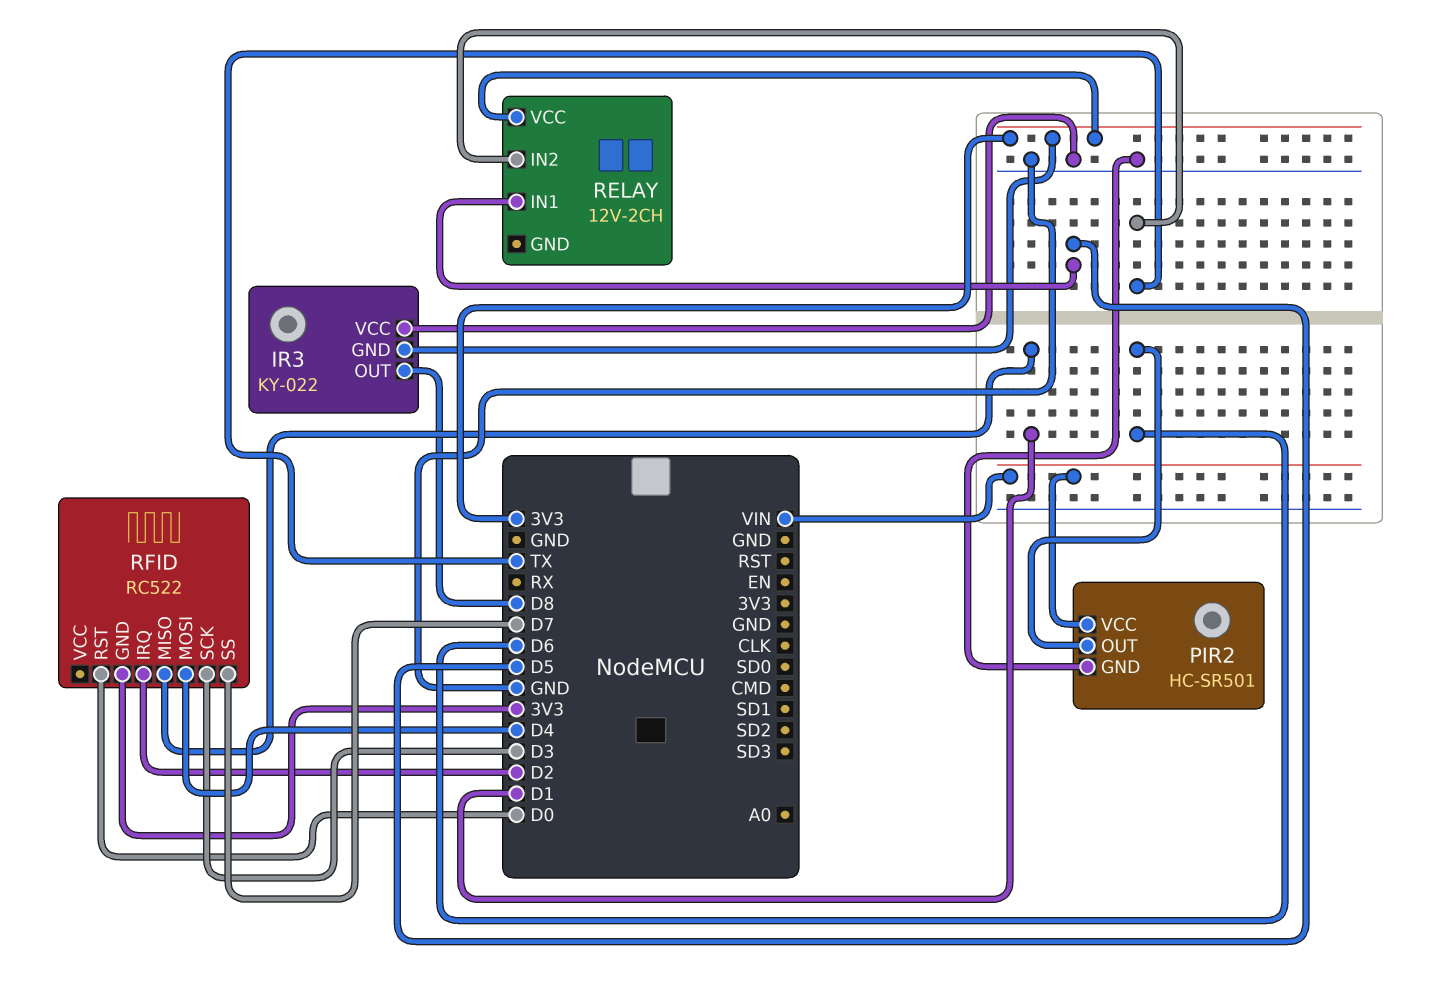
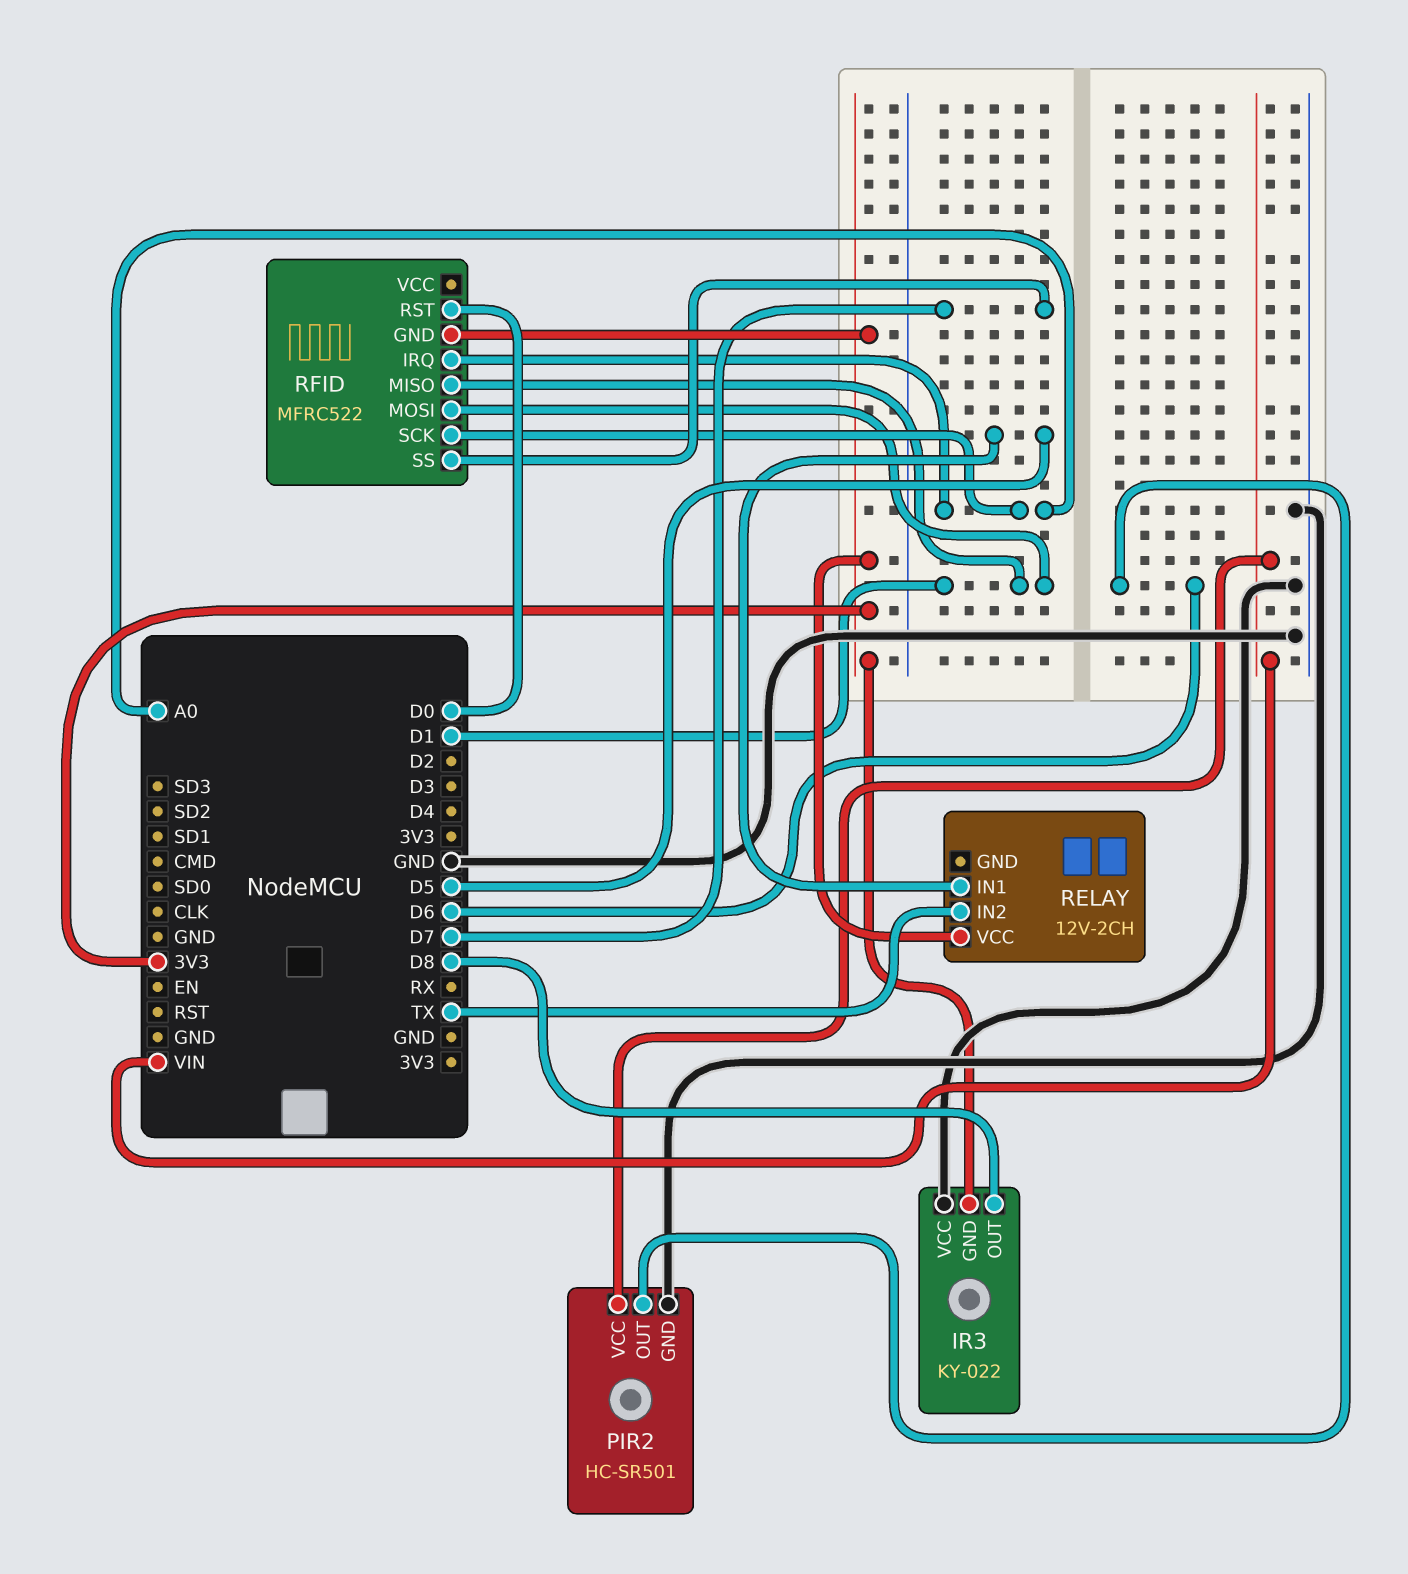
RFID: RC522 -> MFRC522
RFID pin IRQ: D2 -> A0
RFID pin MOSI: D4 -> D1
RFID pin SCK: D3 -> A0

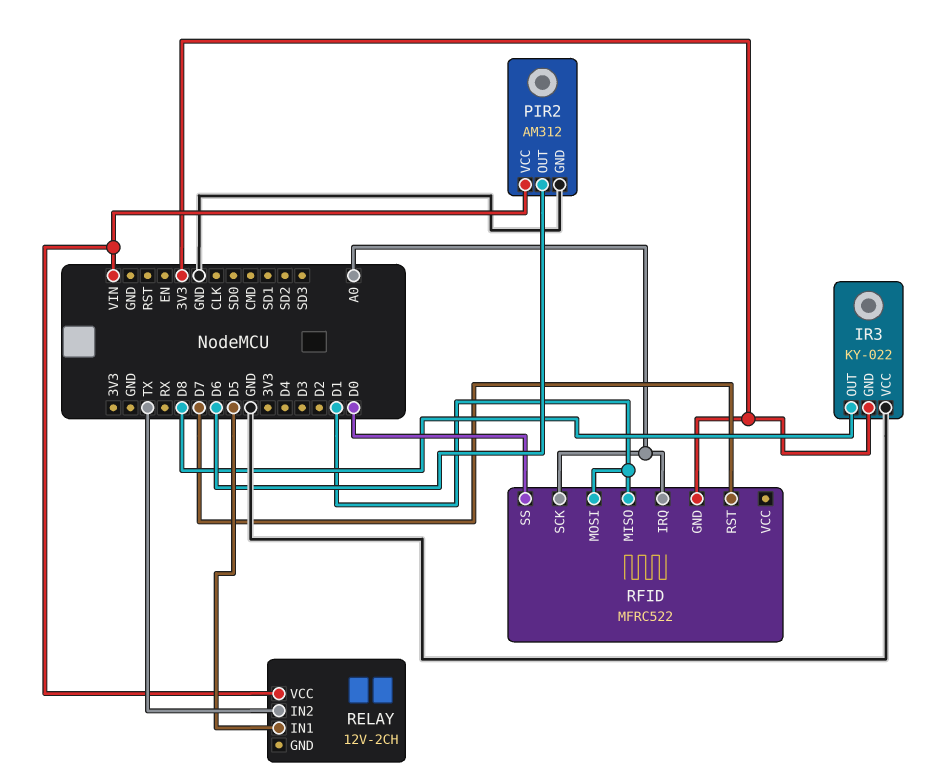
PIR2: HC-SR501 -> AM312
RELAY pin VCC: 3V3 -> VIN
RFID pin RST: D0 -> D7
RFID pin SS: D7 -> D0

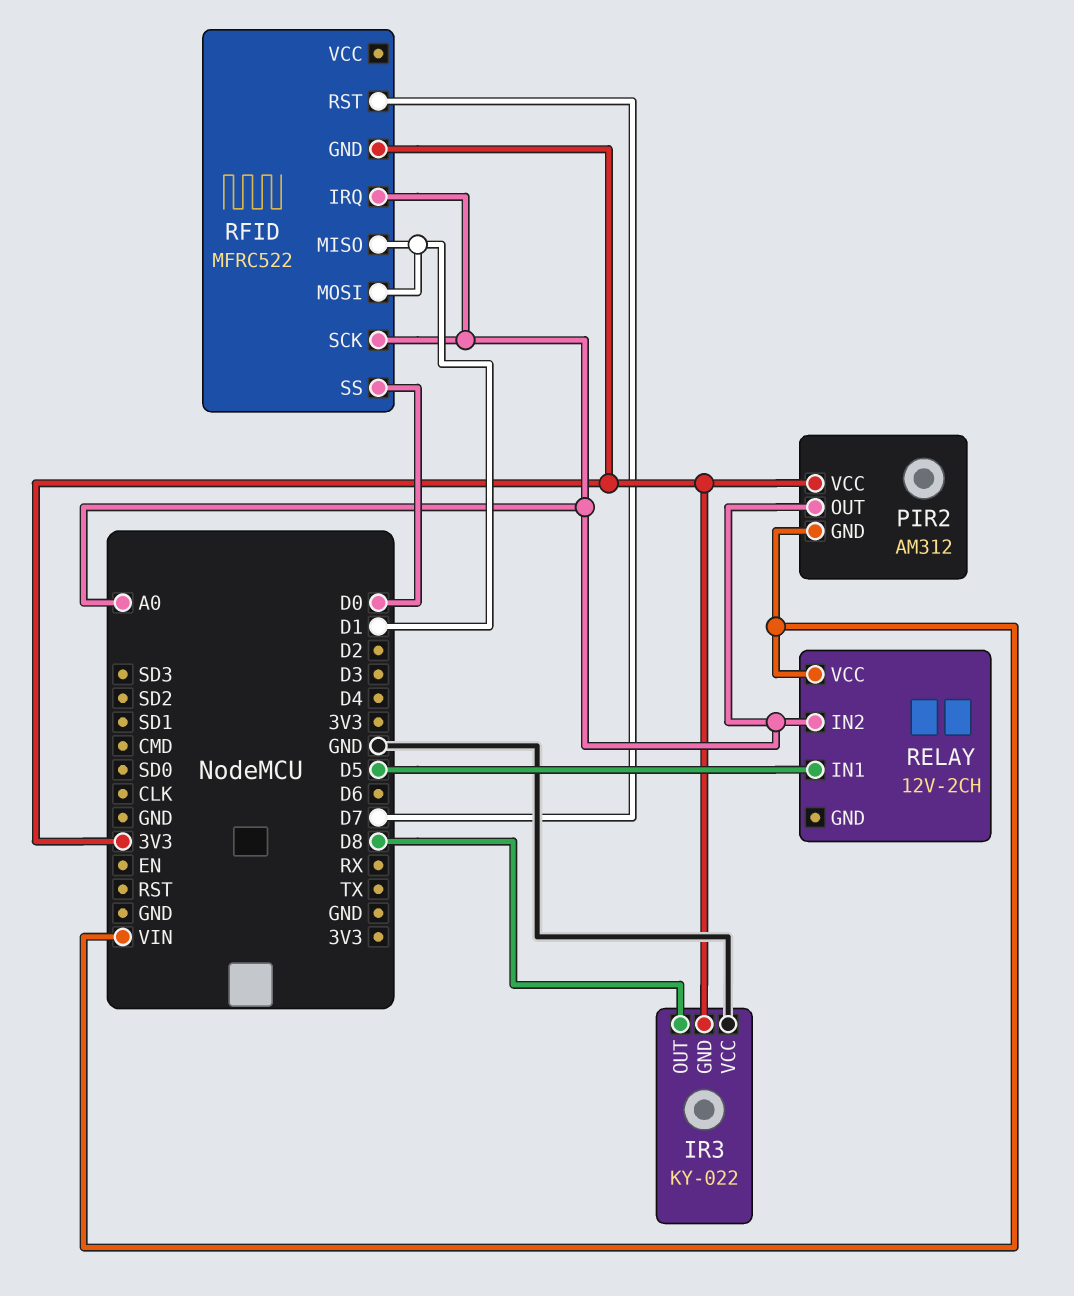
PIR2 pin GND: GND -> VIN
PIR2 pin OUT: D6 -> A0
PIR2 pin VCC: VIN -> 3V3
RELAY pin IN2: TX -> A0

